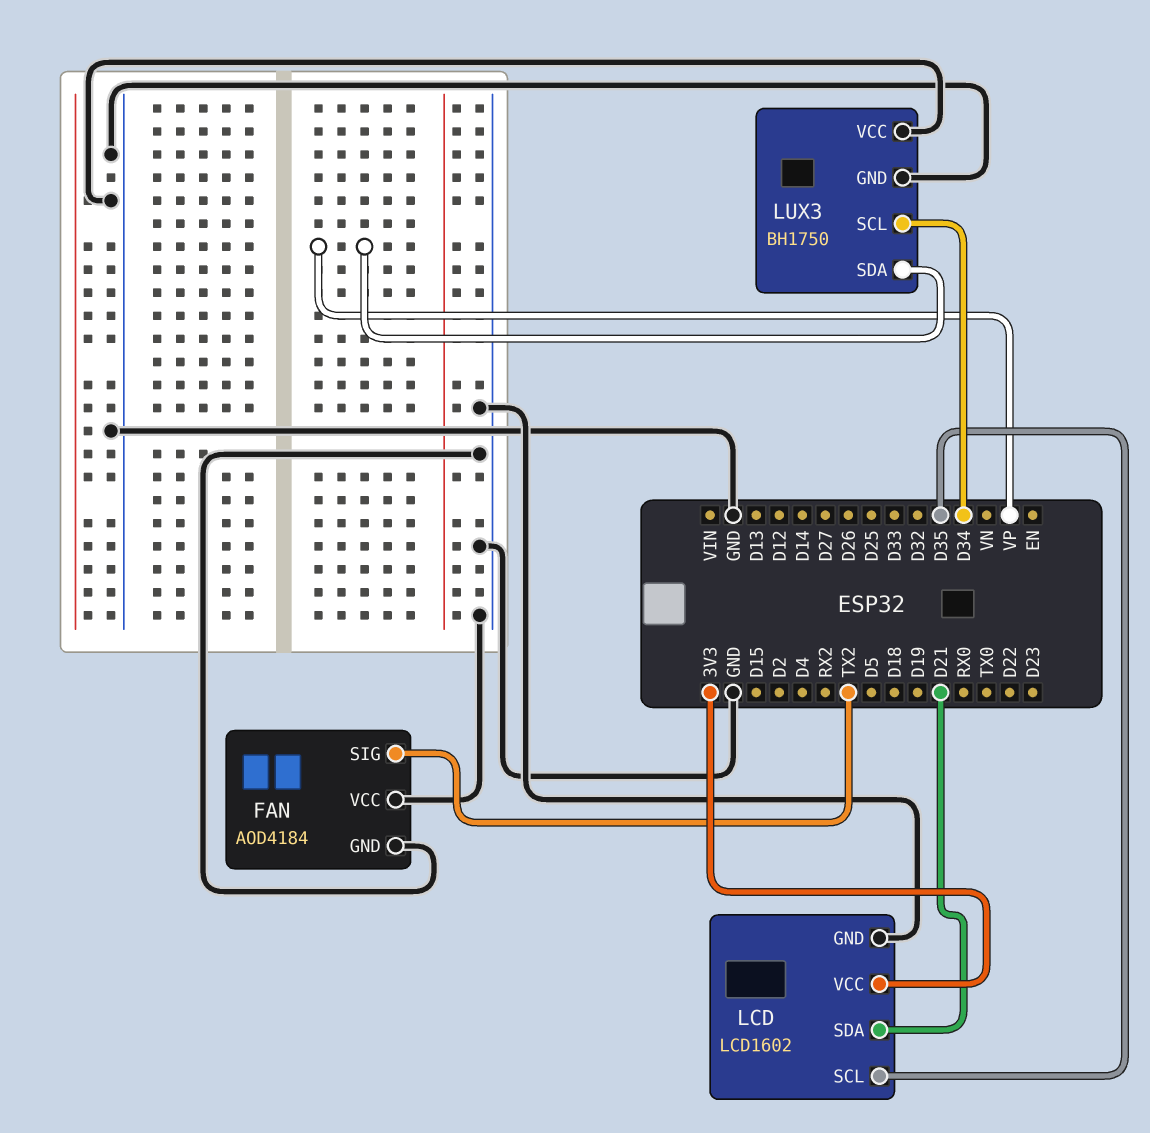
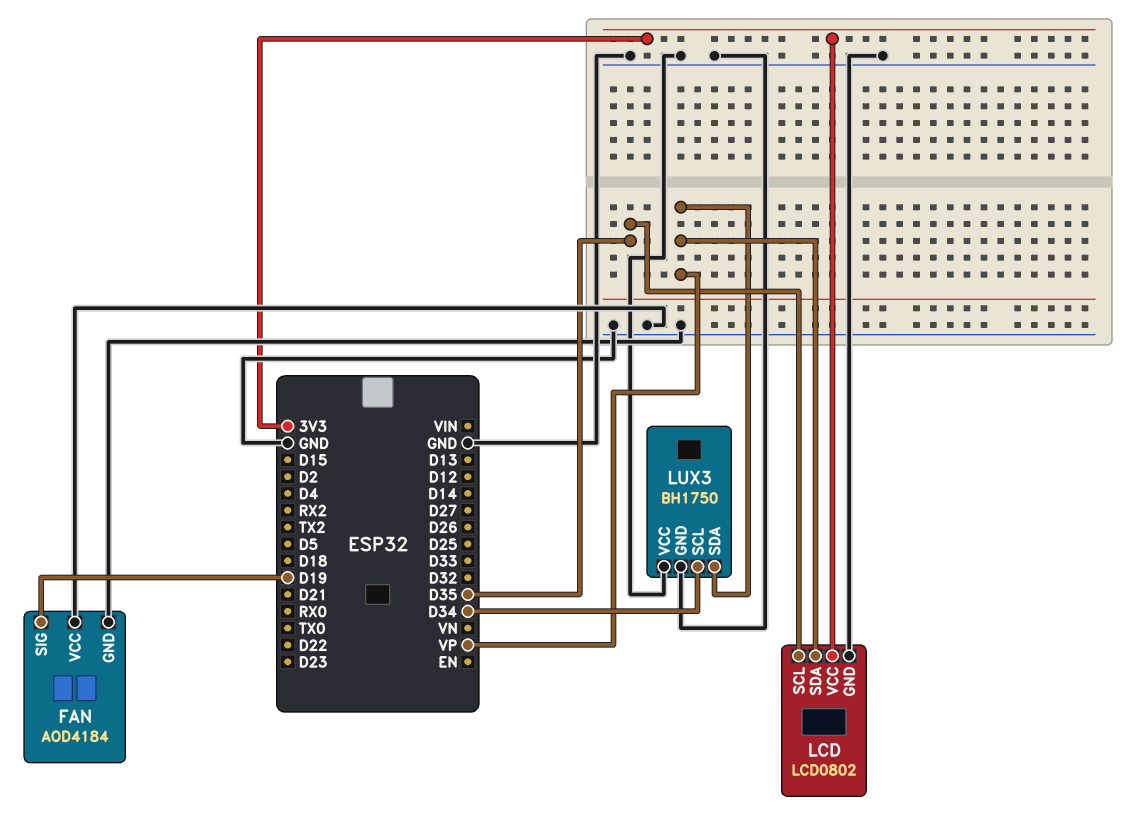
FAN pin SIG: TX2 -> D19
LCD: LCD1602 -> LCD0802
LCD pin SDA: D21 -> VP

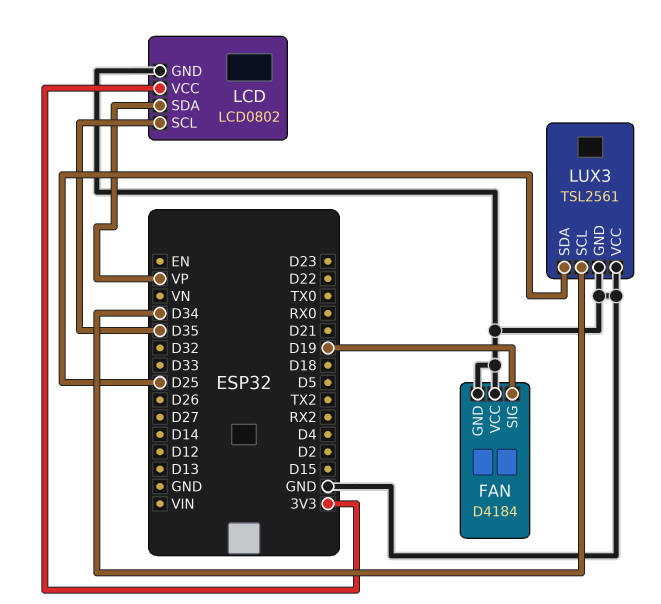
FAN: AOD4184 -> D4184
LUX3: BH1750 -> TSL2561
LUX3 pin SDA: VP -> D25

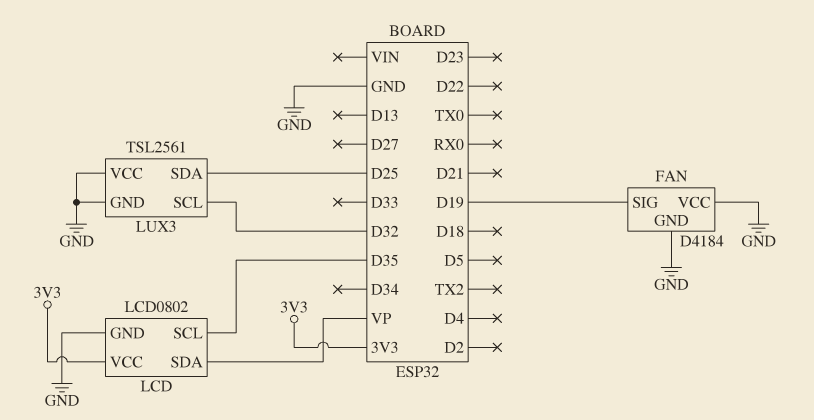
LUX3 pin SCL: D34 -> D32

